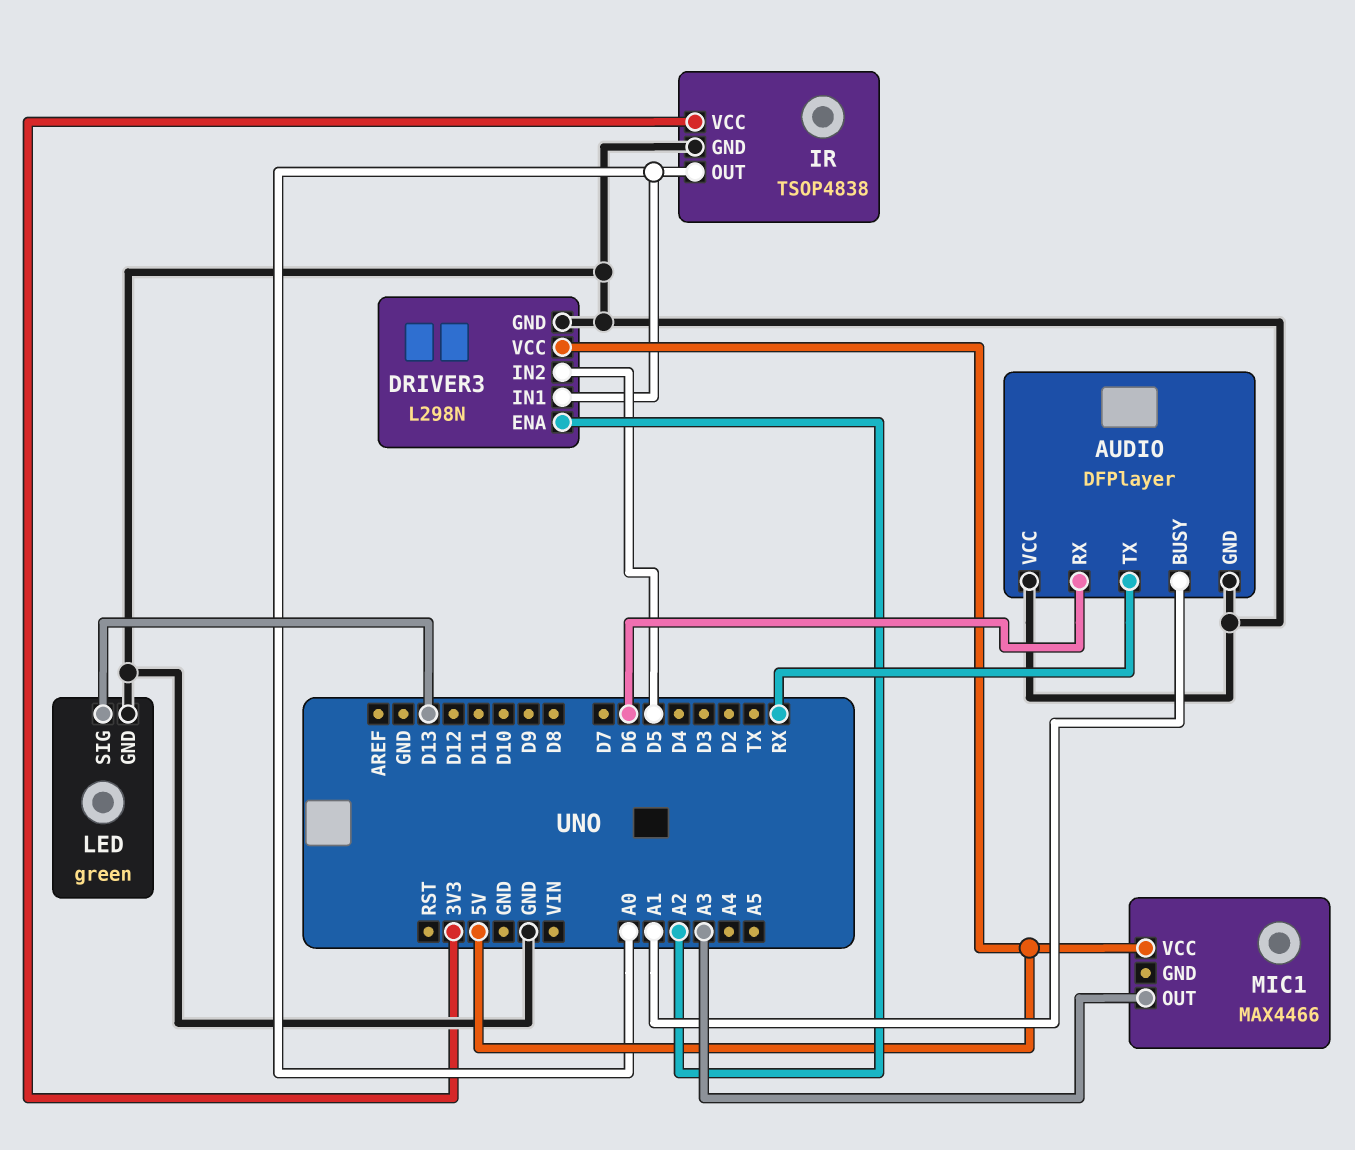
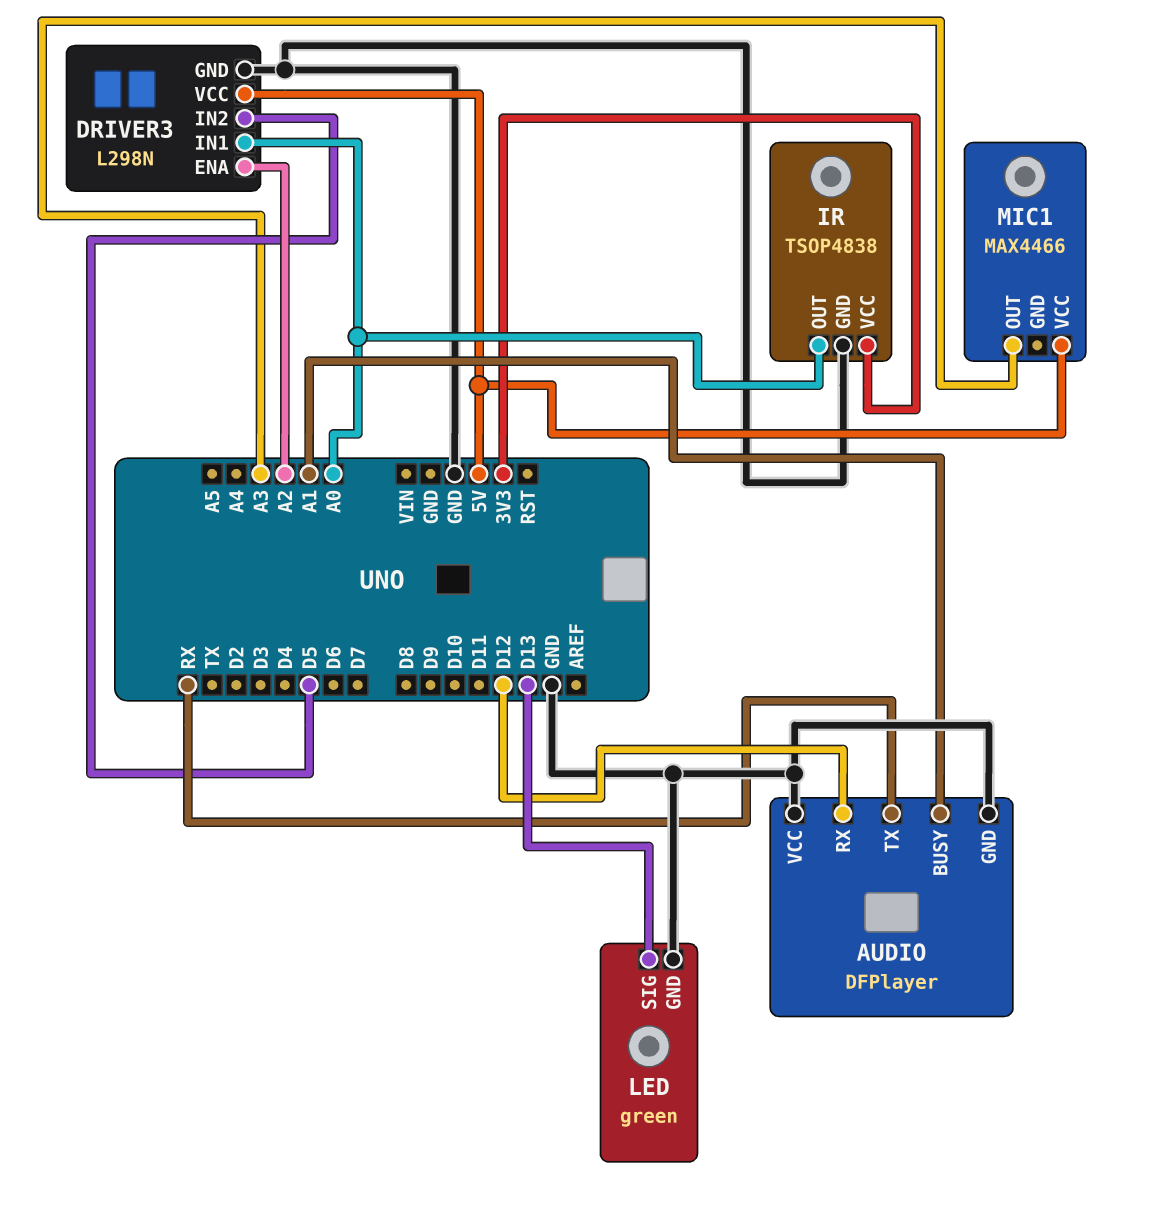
AUDIO pin RX: D6 -> D12

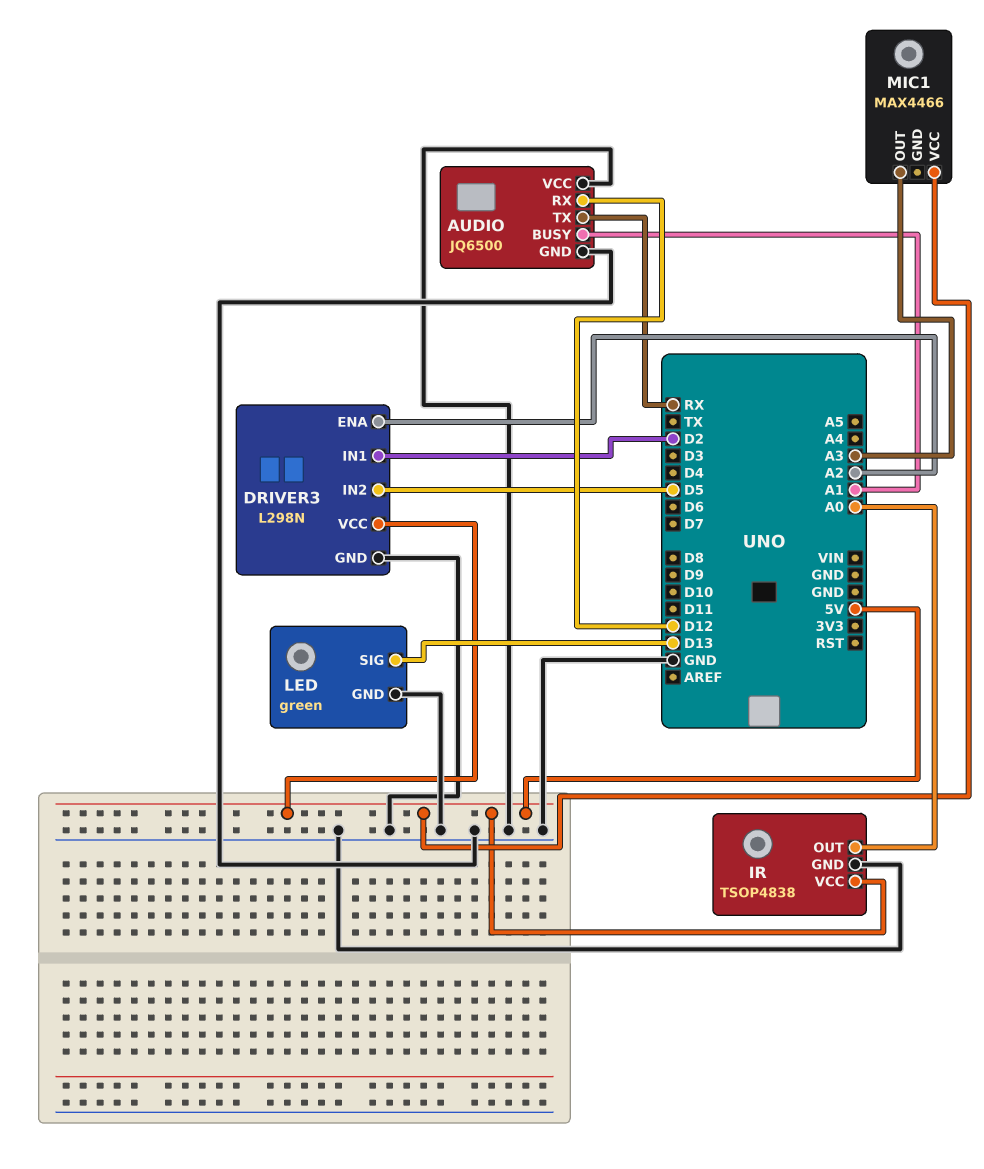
AUDIO: DFPlayer -> JQ6500
DRIVER3 pin IN1: A0 -> D2
IR pin VCC: 3V3 -> 5V

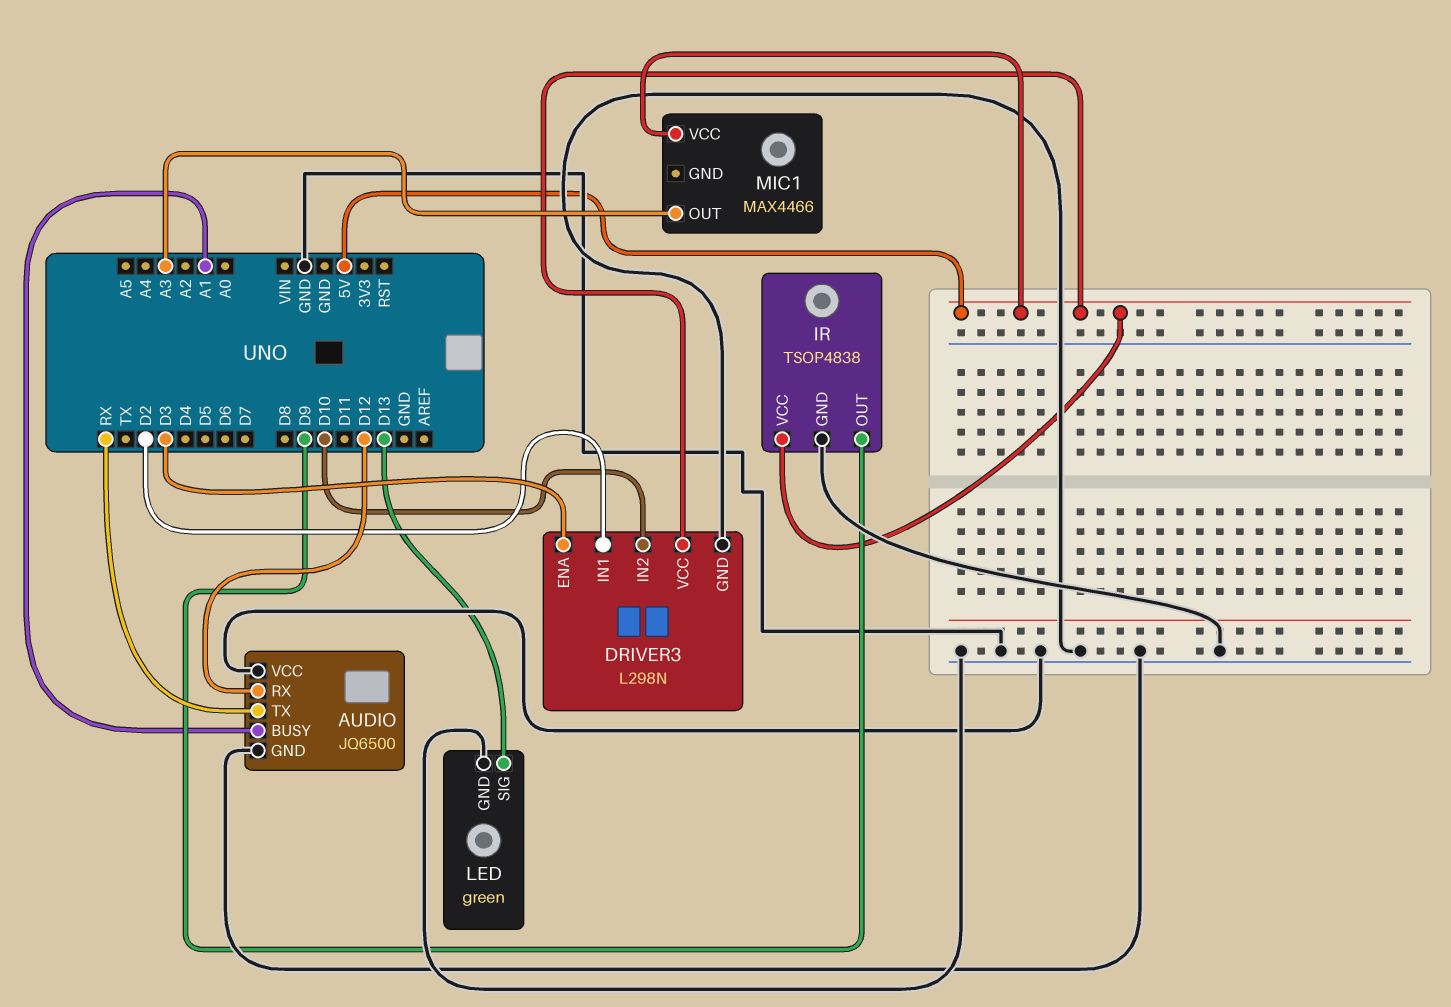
DRIVER3 pin ENA: A2 -> D3
DRIVER3 pin IN2: D5 -> D10
IR pin OUT: A0 -> D9

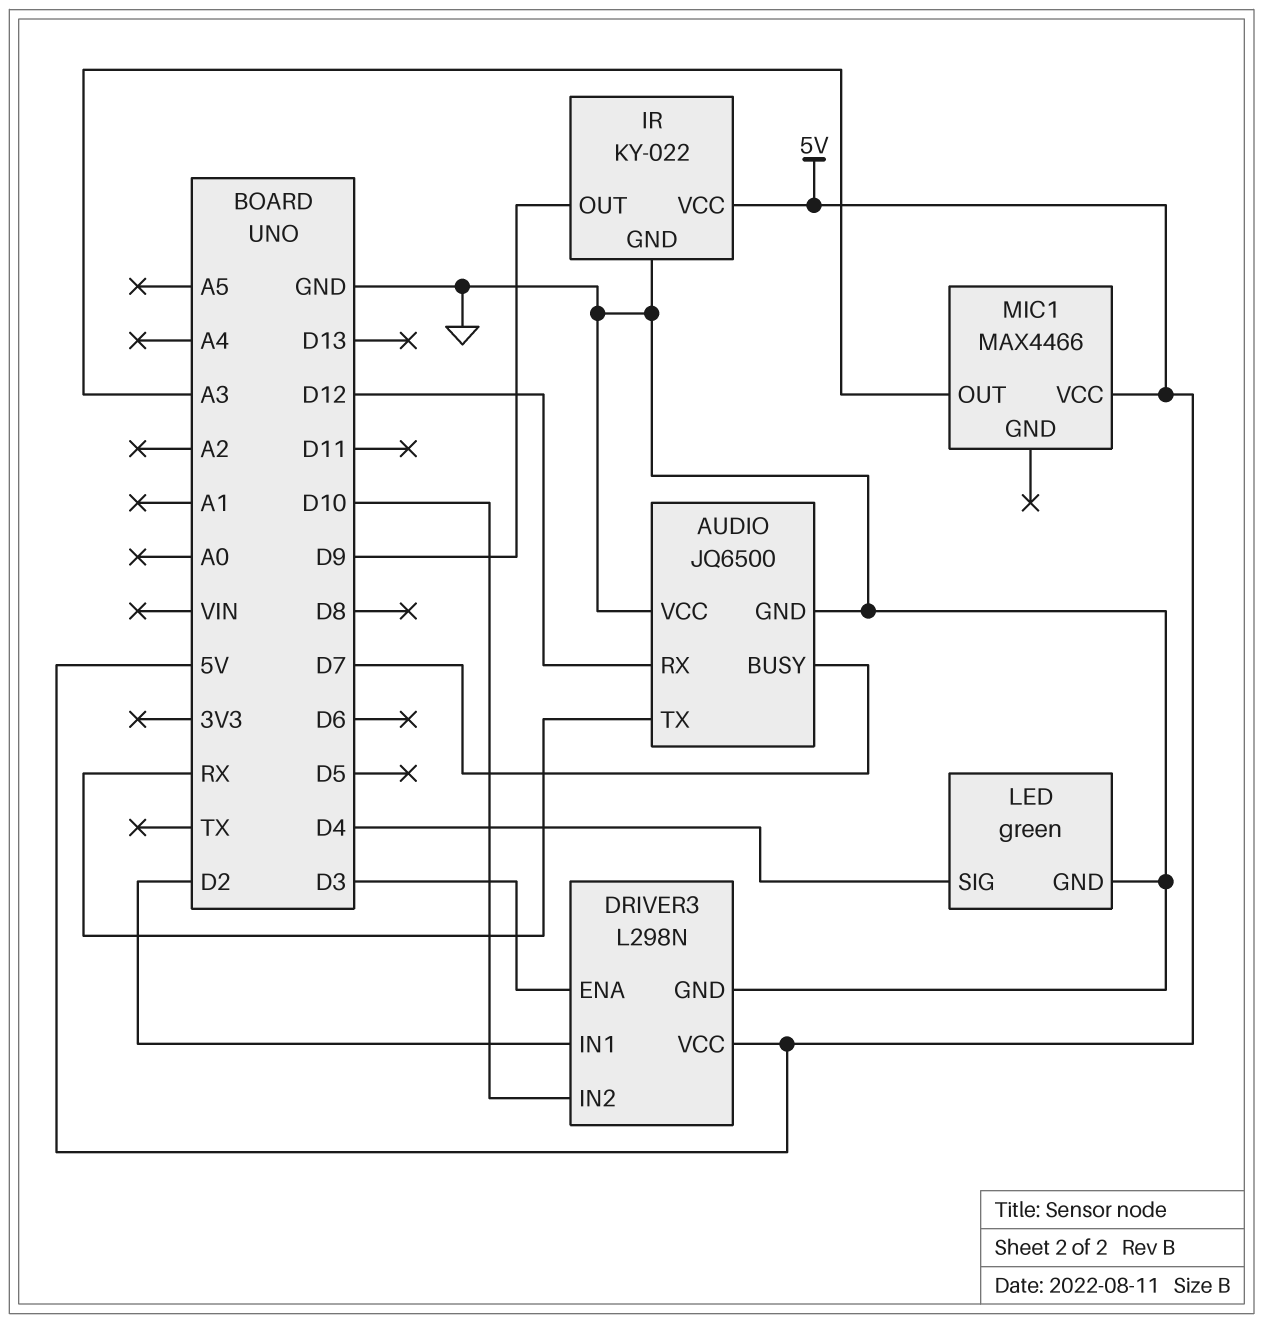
AUDIO pin BUSY: A1 -> D7
IR: TSOP4838 -> KY-022
LED pin SIG: D13 -> D4

